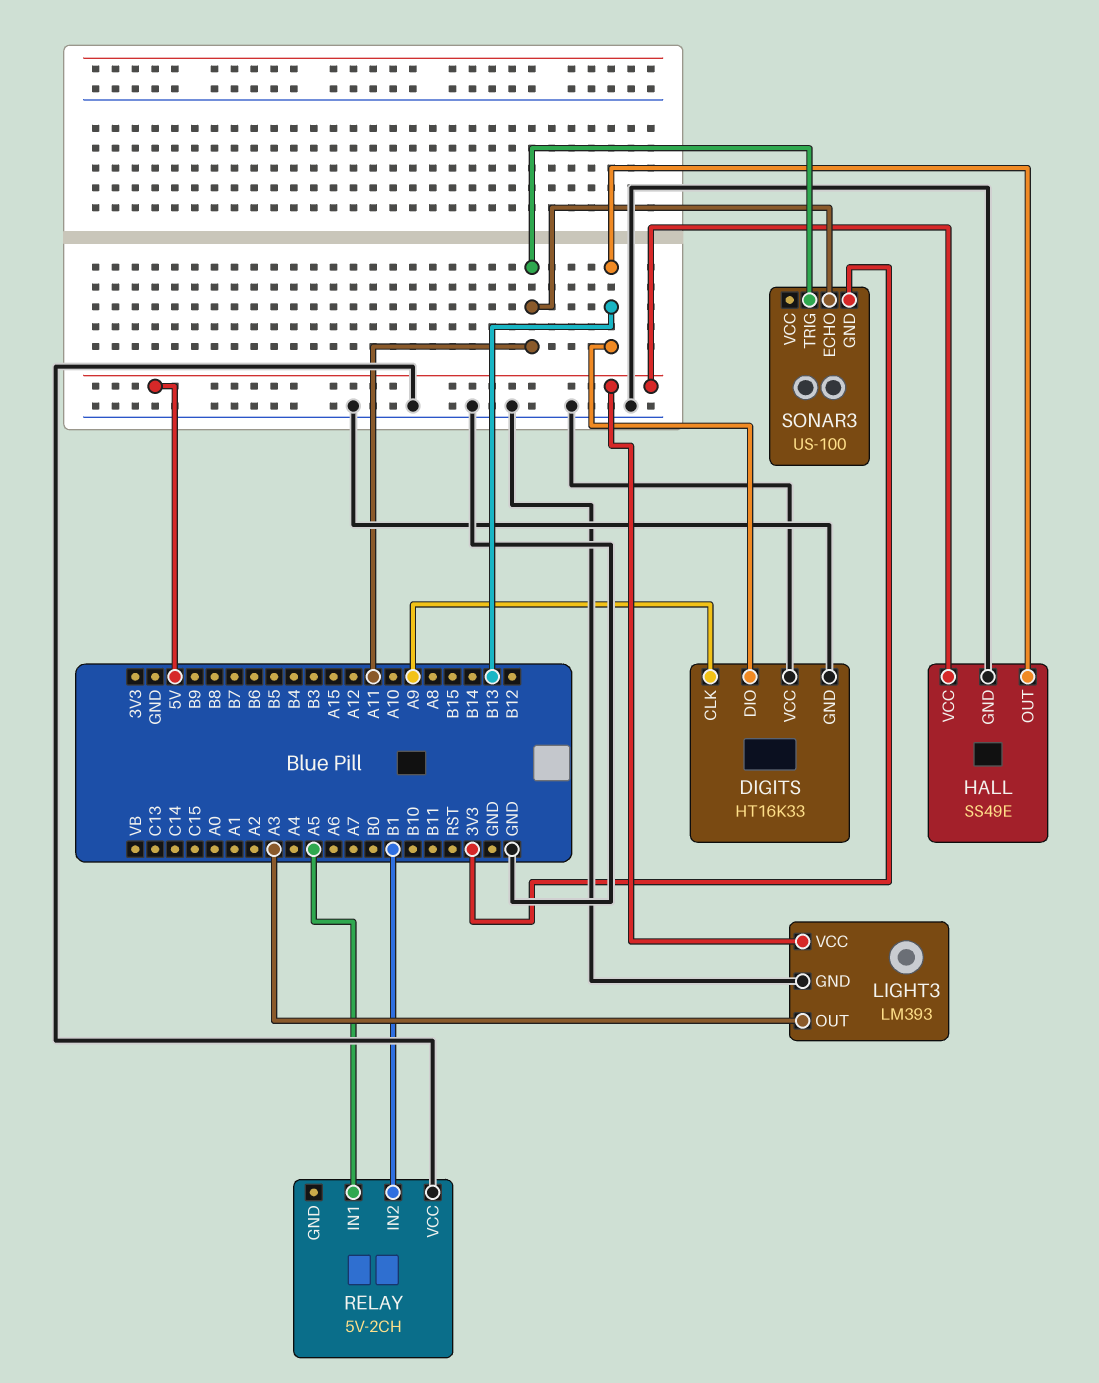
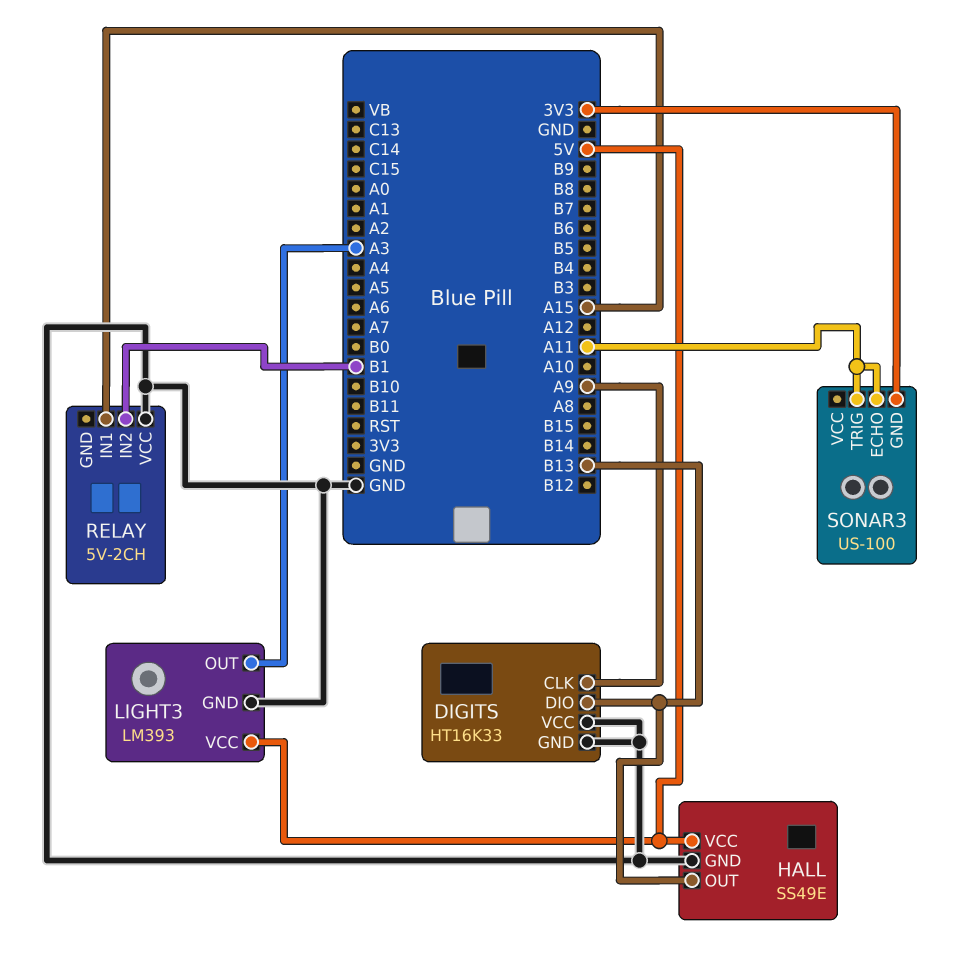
RELAY pin IN1: A5 -> A15

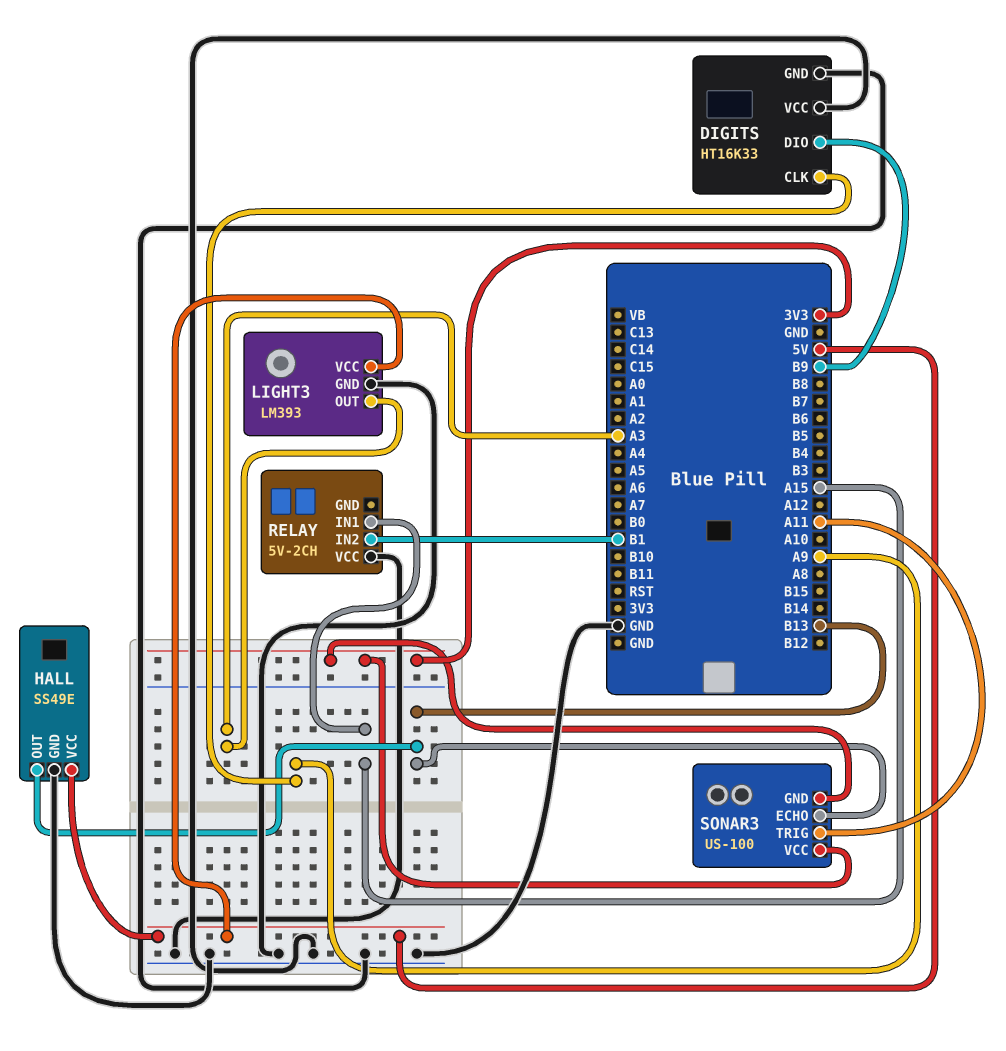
DIGITS pin DIO: B13 -> B9
SONAR3 pin ECHO: A11 -> B13
SONAR3 pin VCC: none -> 3V3

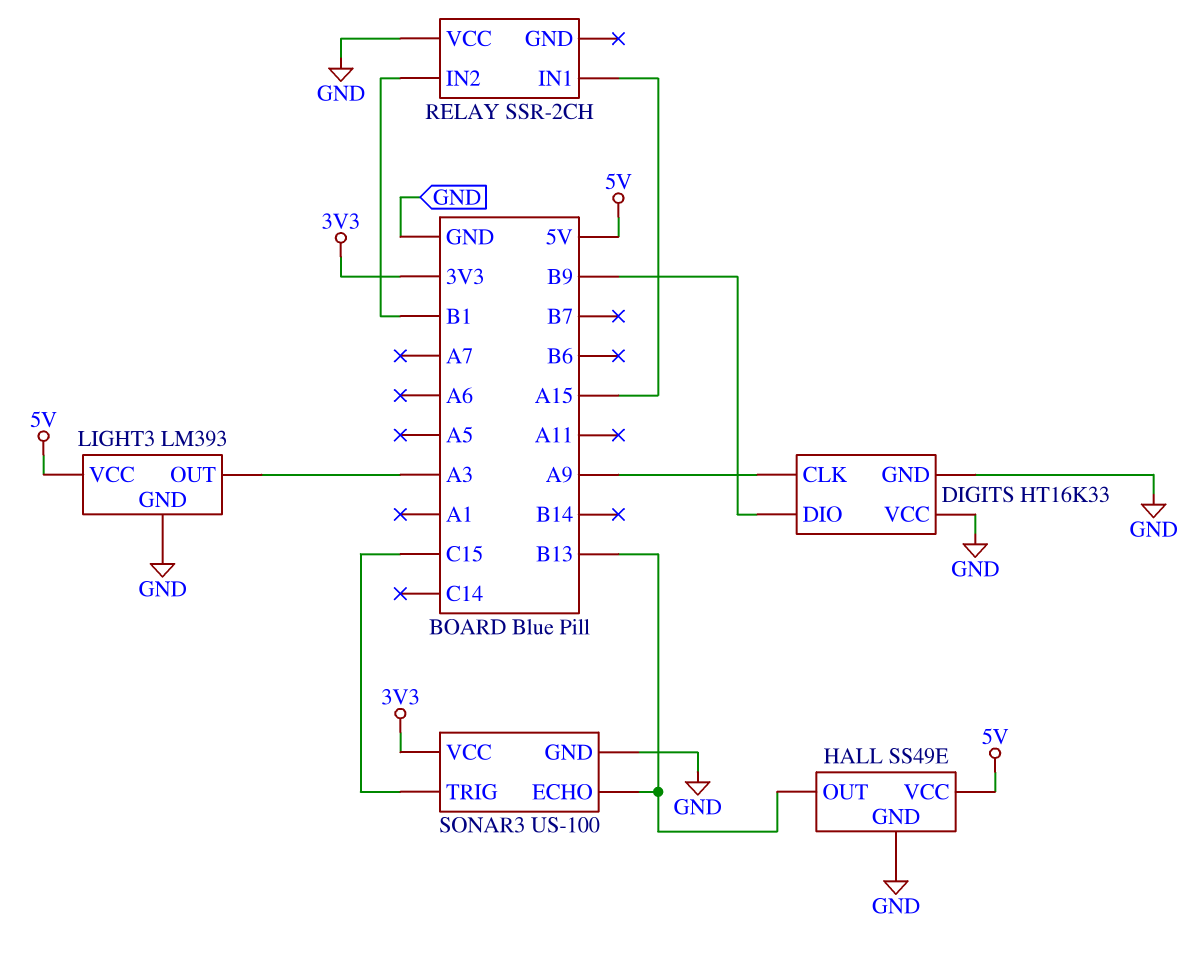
RELAY: 5V-2CH -> SSR-2CH
SONAR3 pin GND: 3V3 -> GND
SONAR3 pin TRIG: A11 -> C15

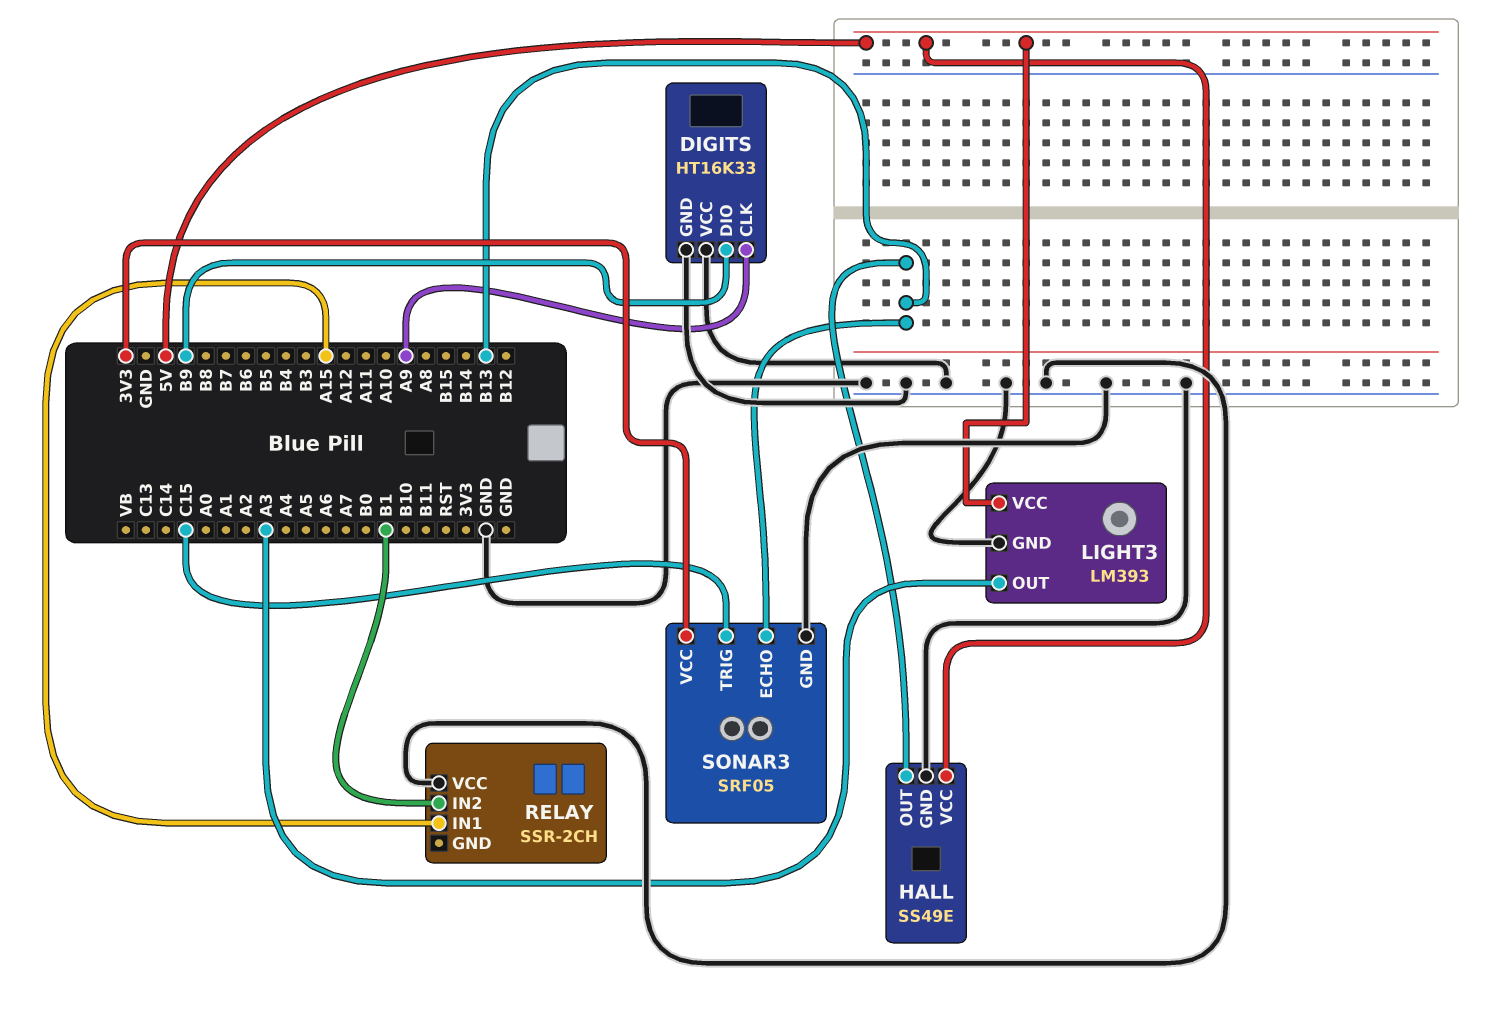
SONAR3: US-100 -> SRF05

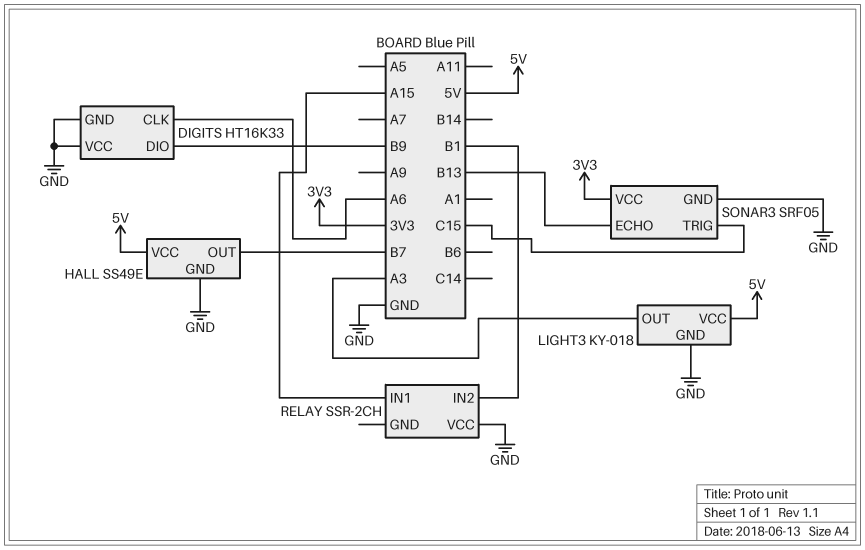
DIGITS pin CLK: A9 -> A6
HALL pin OUT: B13 -> B7
LIGHT3: LM393 -> KY-018

